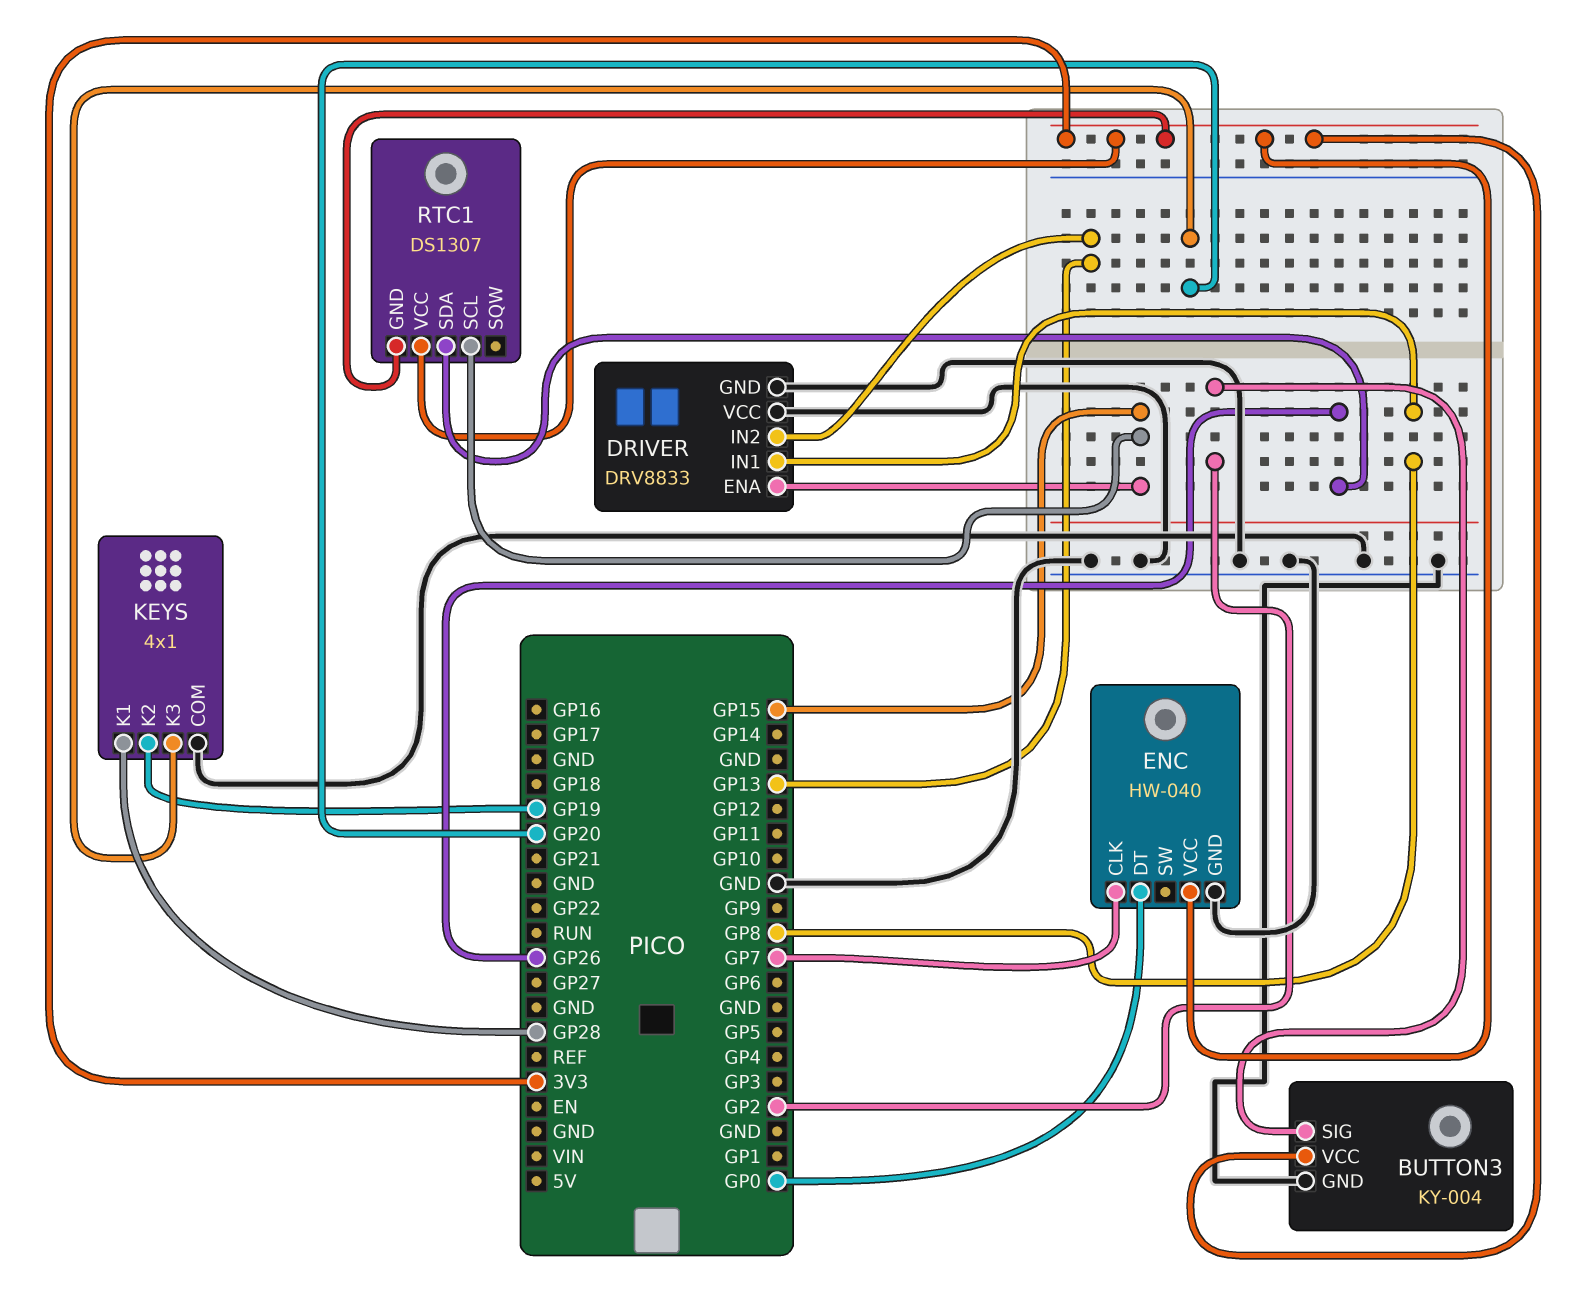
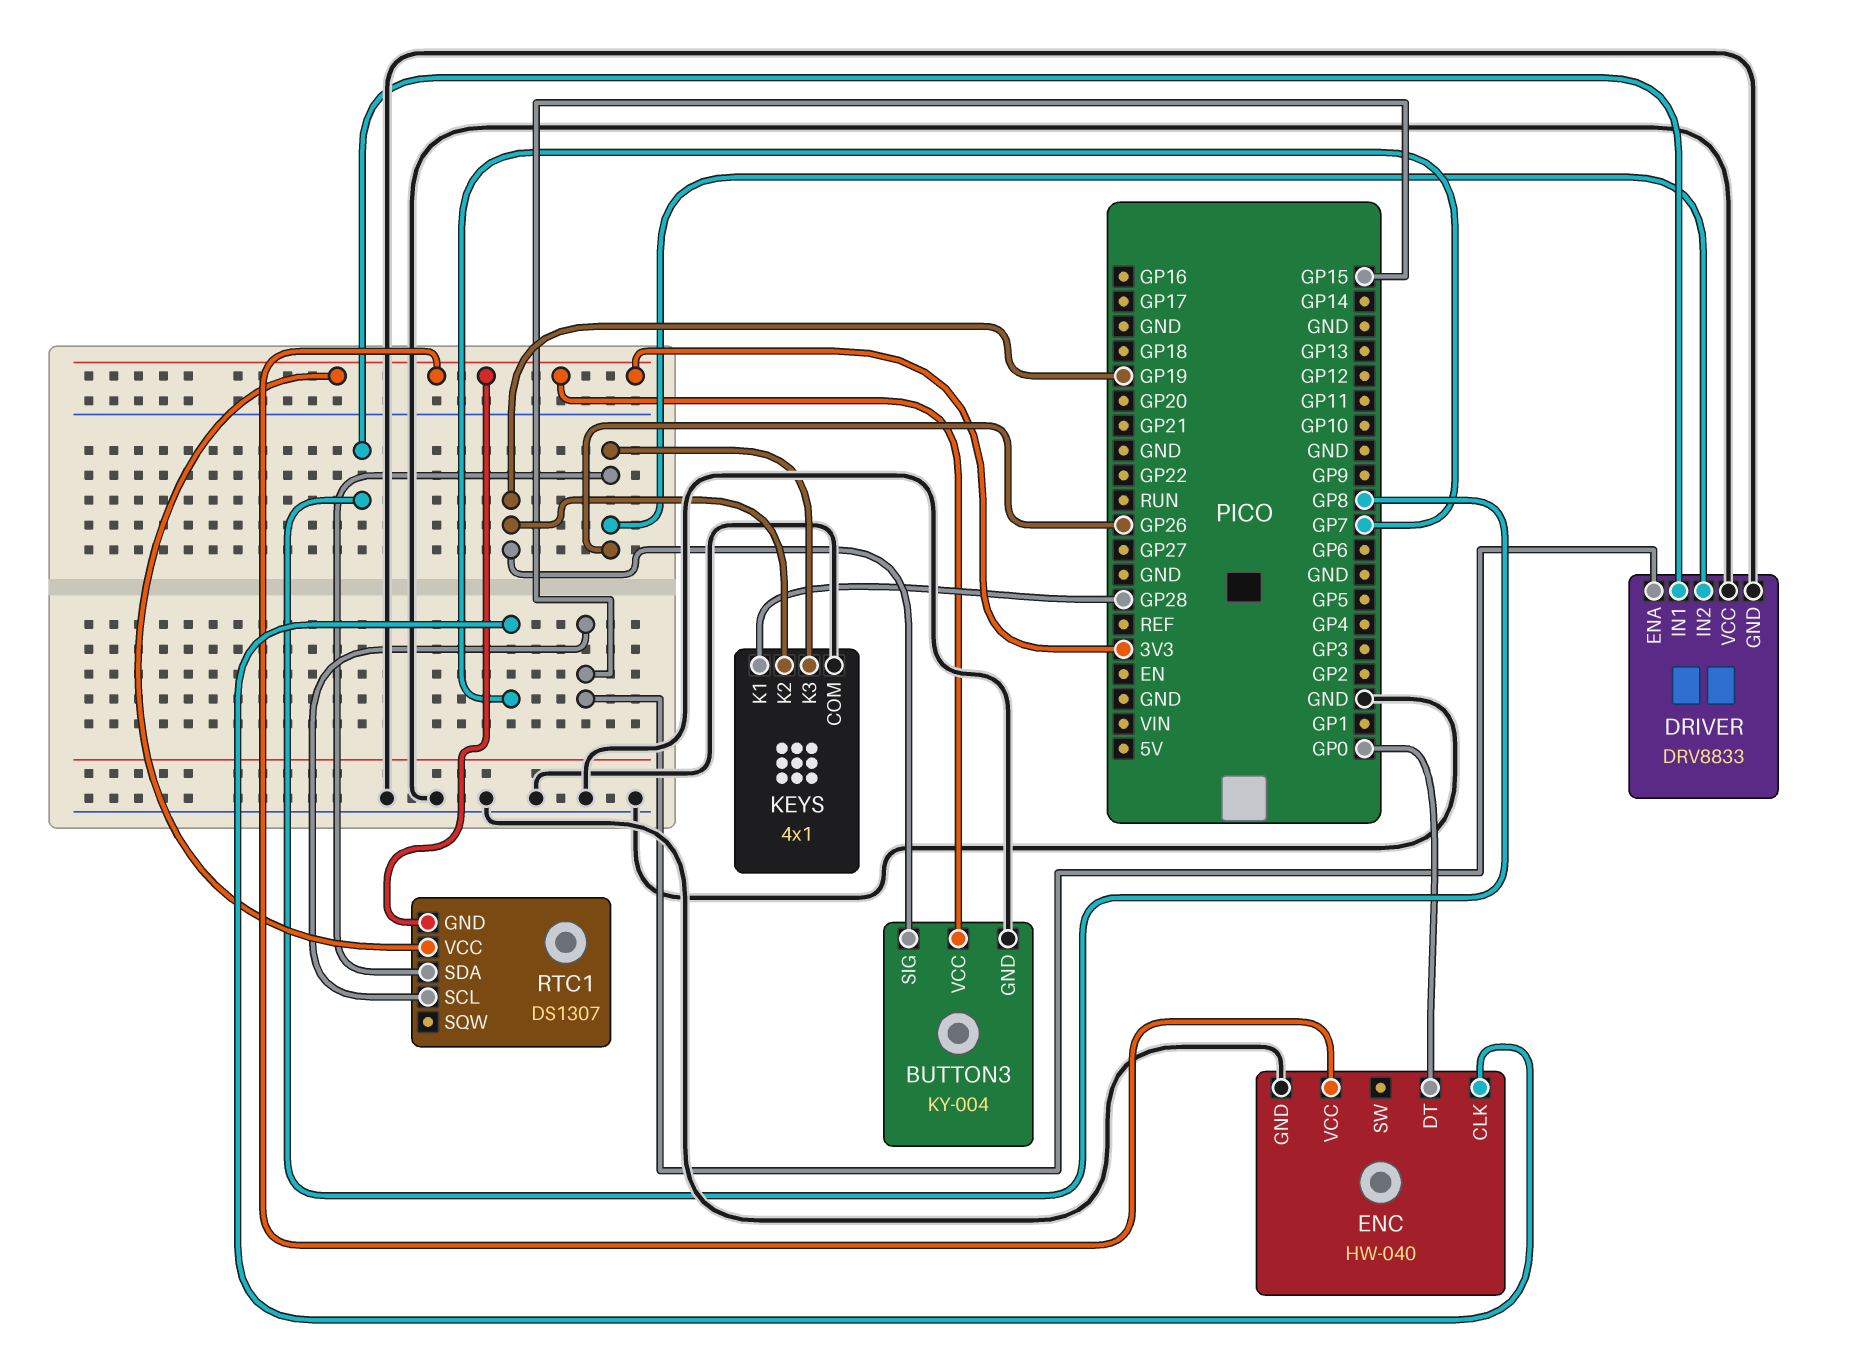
BUTTON3 pin SIG: GP2 -> GP19
DRIVER pin IN2: GP13 -> GP26
KEYS pin K3: GP20 -> GP26

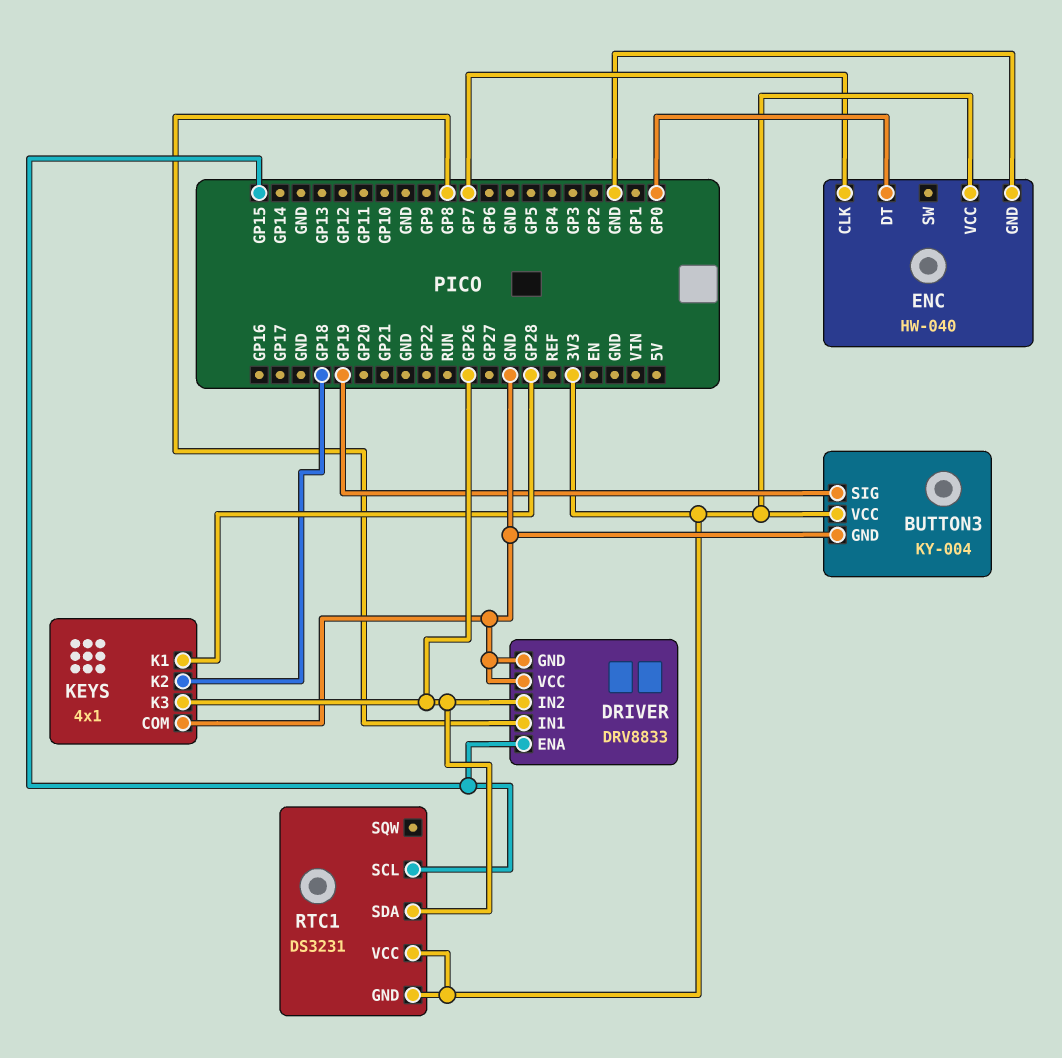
KEYS pin K2: GP19 -> GP18
RTC1: DS1307 -> DS3231

